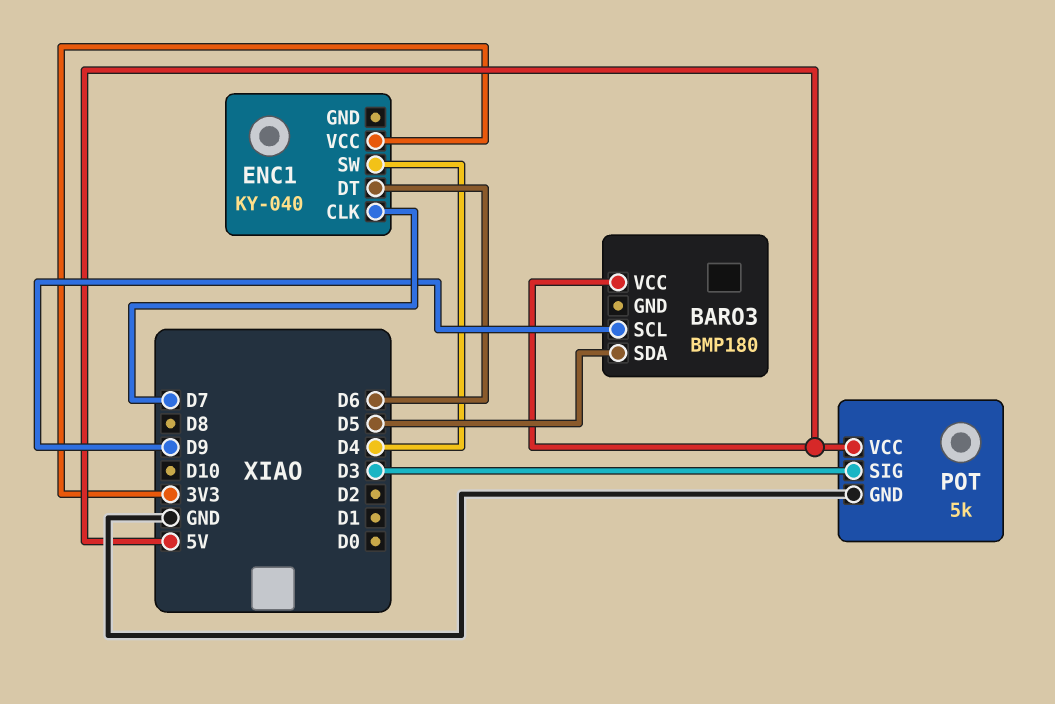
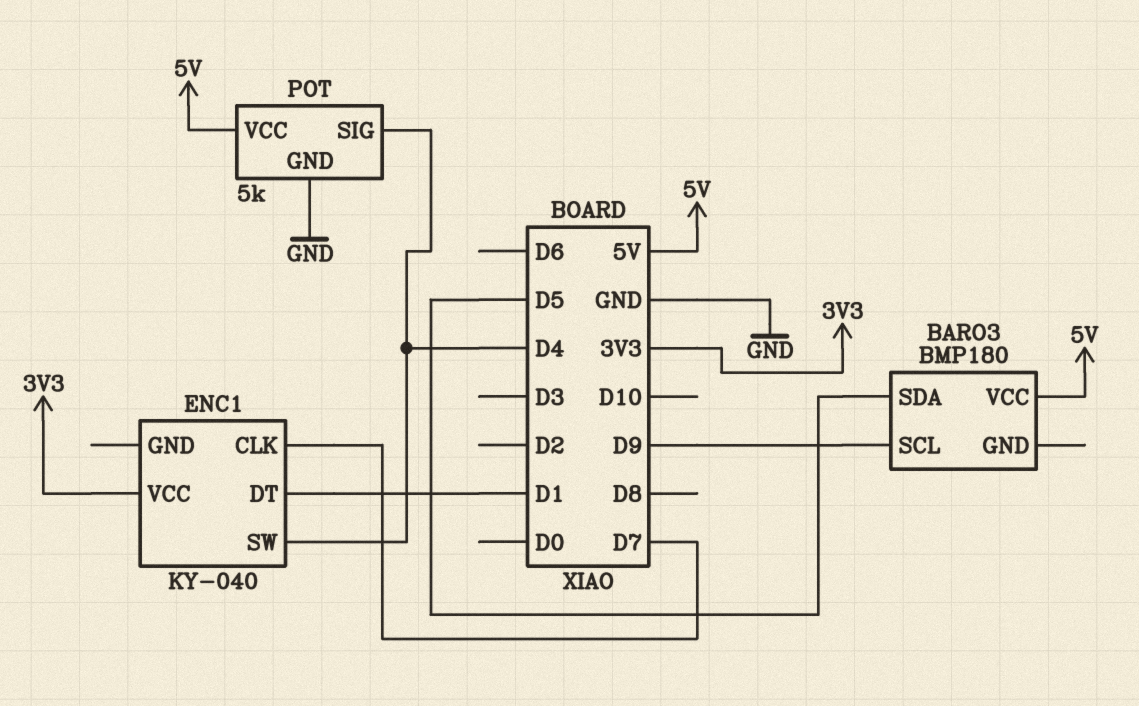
ENC1 pin DT: D6 -> D1
POT pin SIG: D3 -> D4

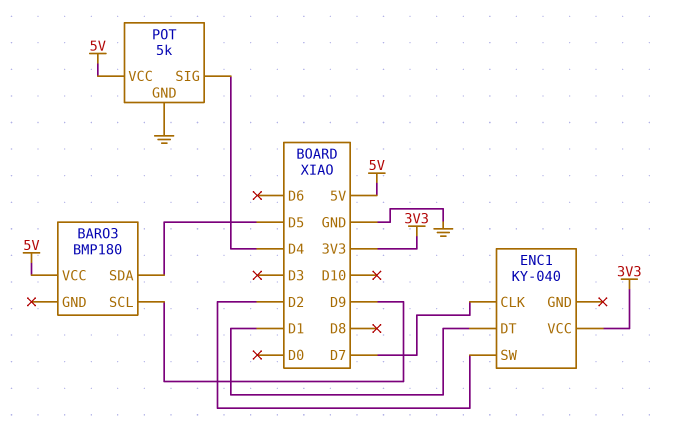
ENC1 pin SW: D4 -> D2

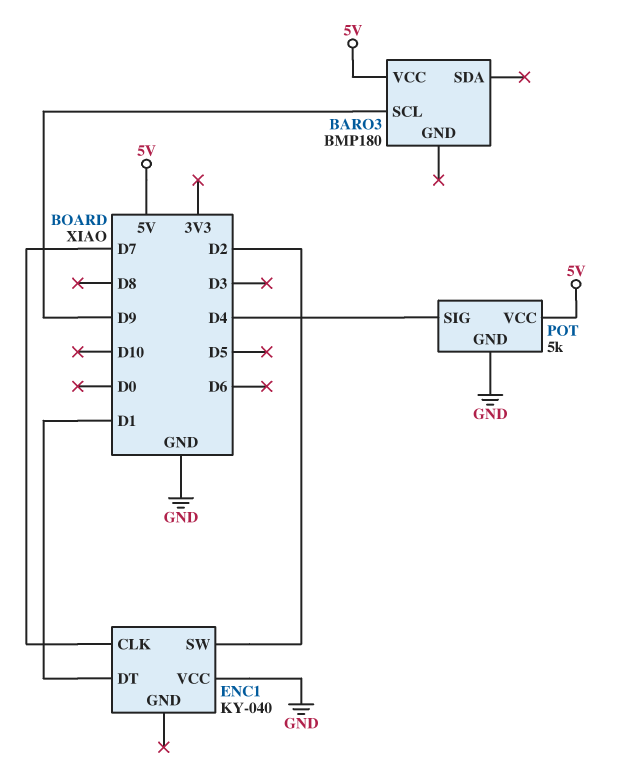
BARO3 pin SDA: D5 -> none
ENC1 pin VCC: 3V3 -> GND

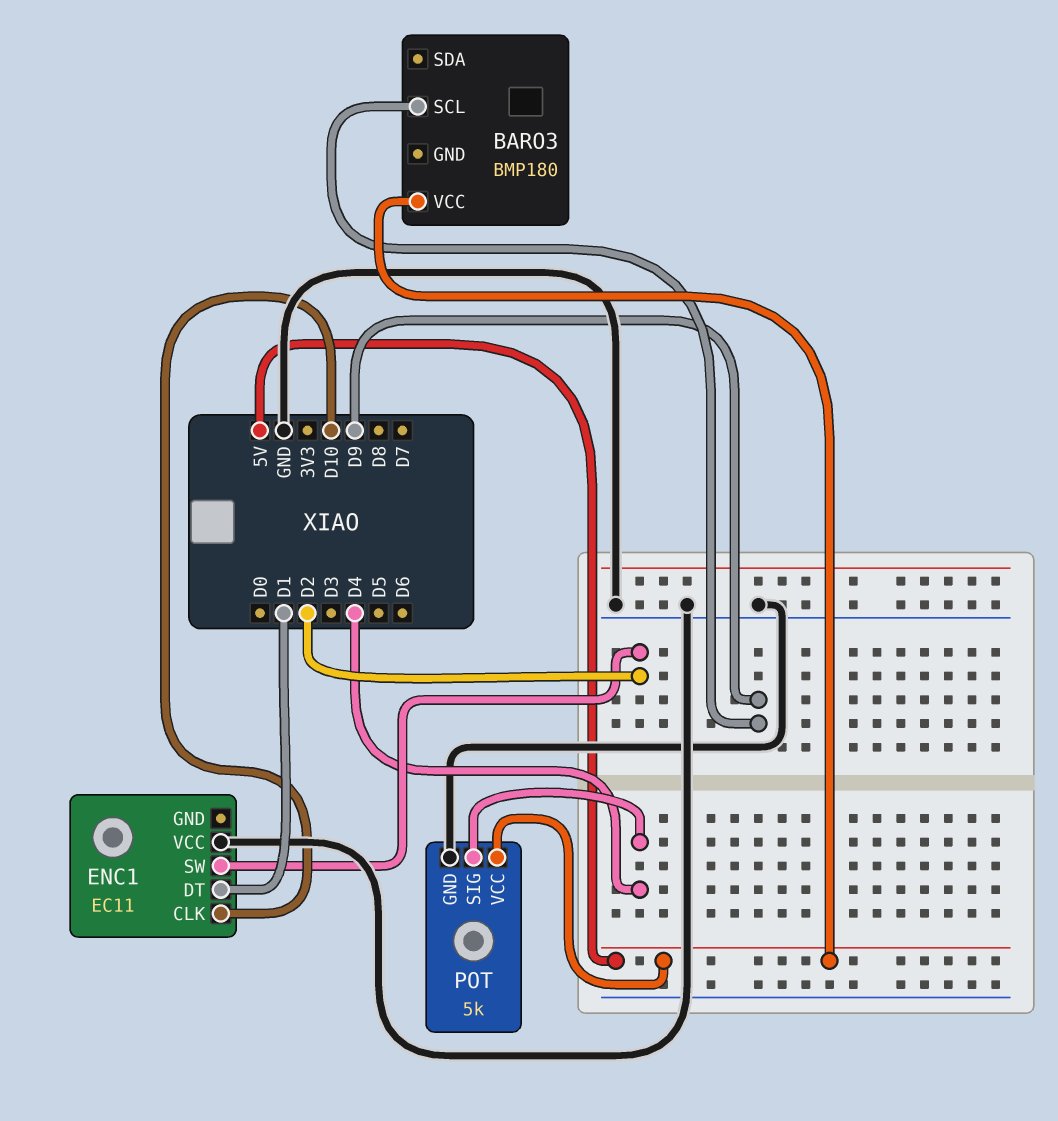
ENC1: KY-040 -> EC11
ENC1 pin CLK: D7 -> D10

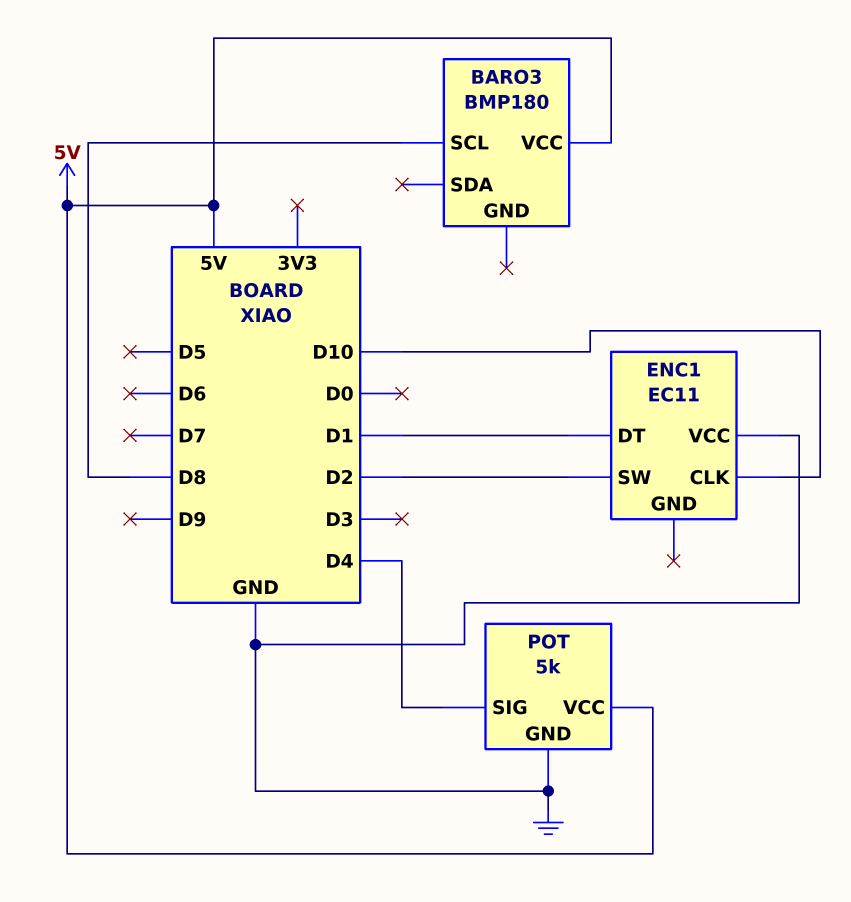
BARO3 pin SCL: D9 -> D8

